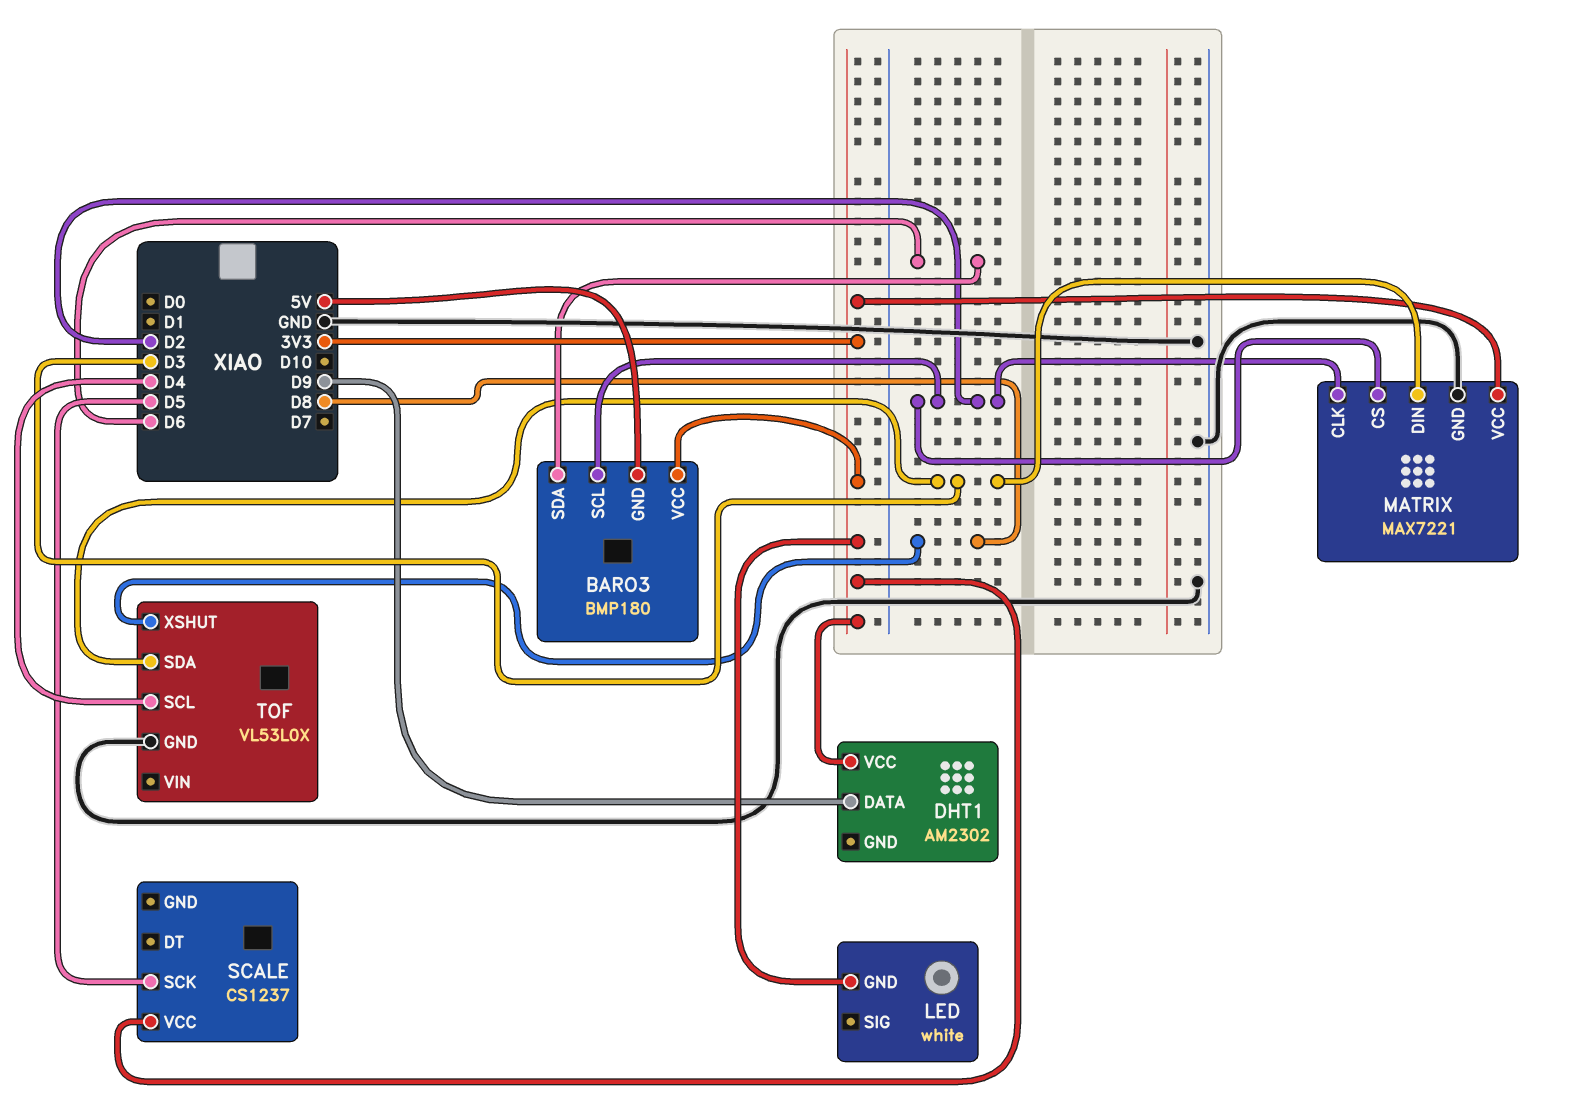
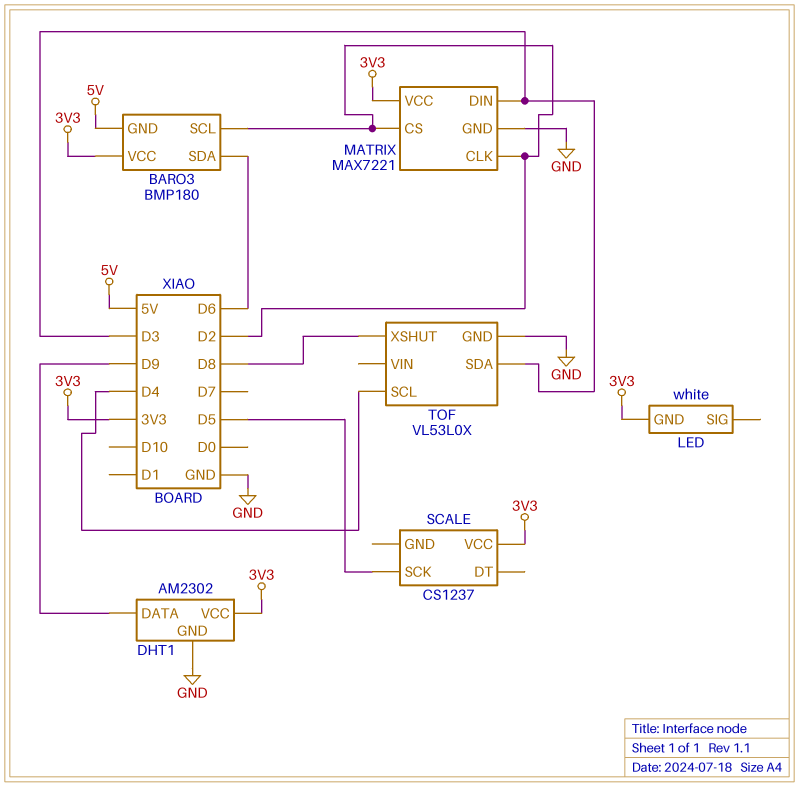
DHT1 pin GND: none -> GND

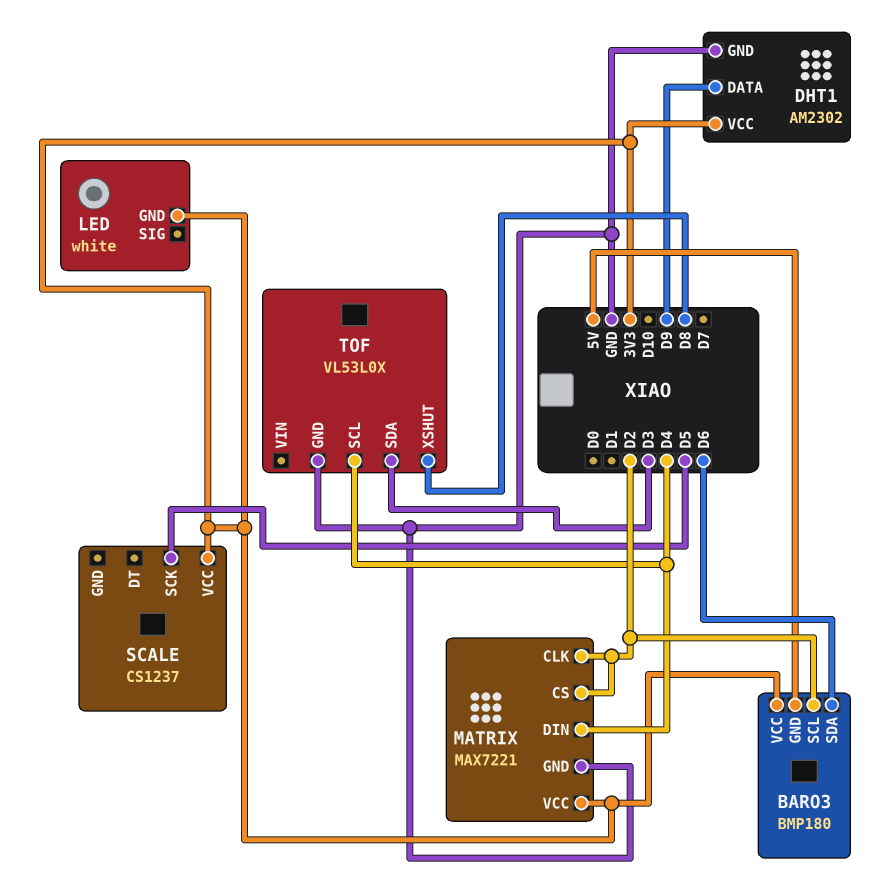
MATRIX pin DIN: D3 -> D4

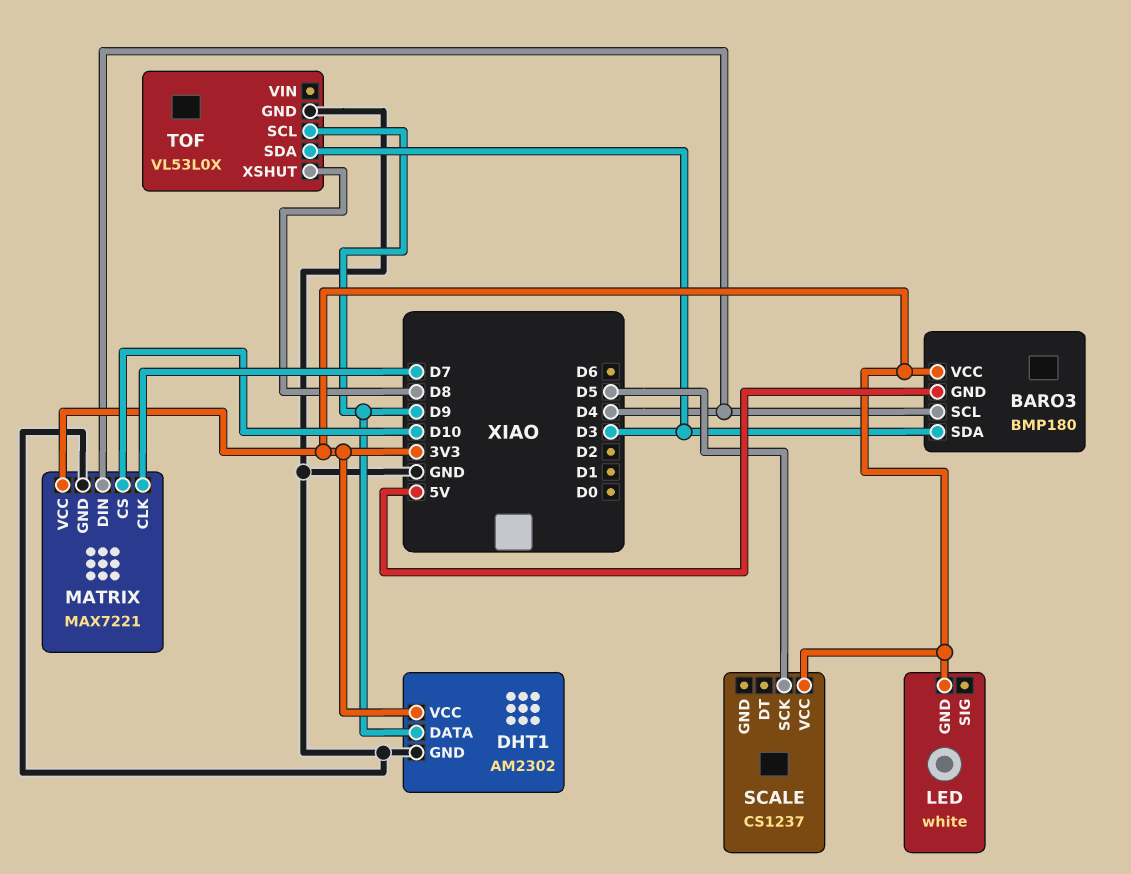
BARO3 pin SCL: D2 -> D4
BARO3 pin SDA: D6 -> D3
MATRIX pin CLK: D2 -> D7
MATRIX pin CS: D2 -> D10
TOF pin SCL: D4 -> D9

